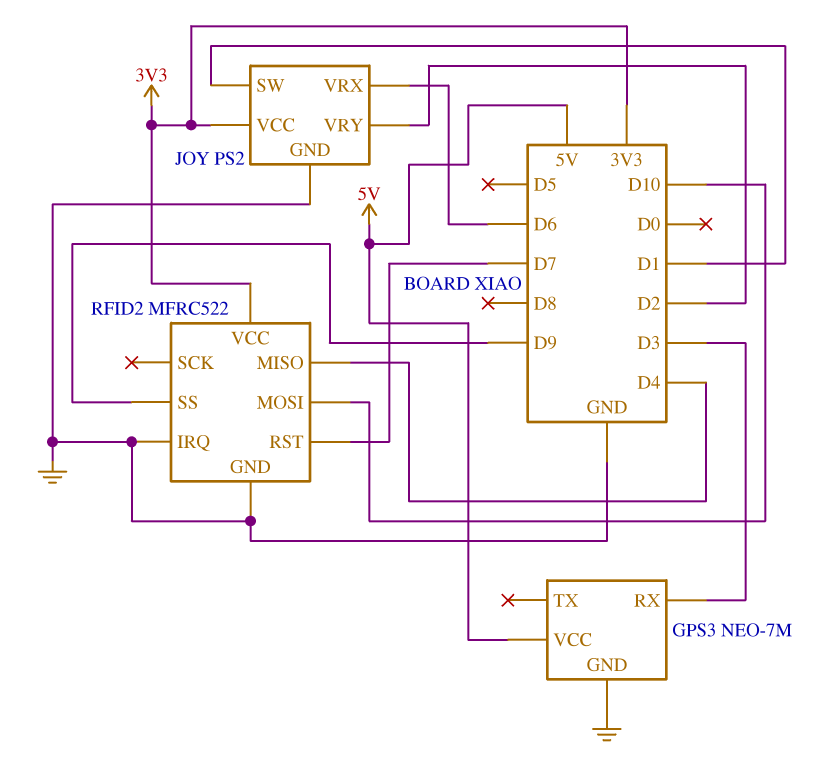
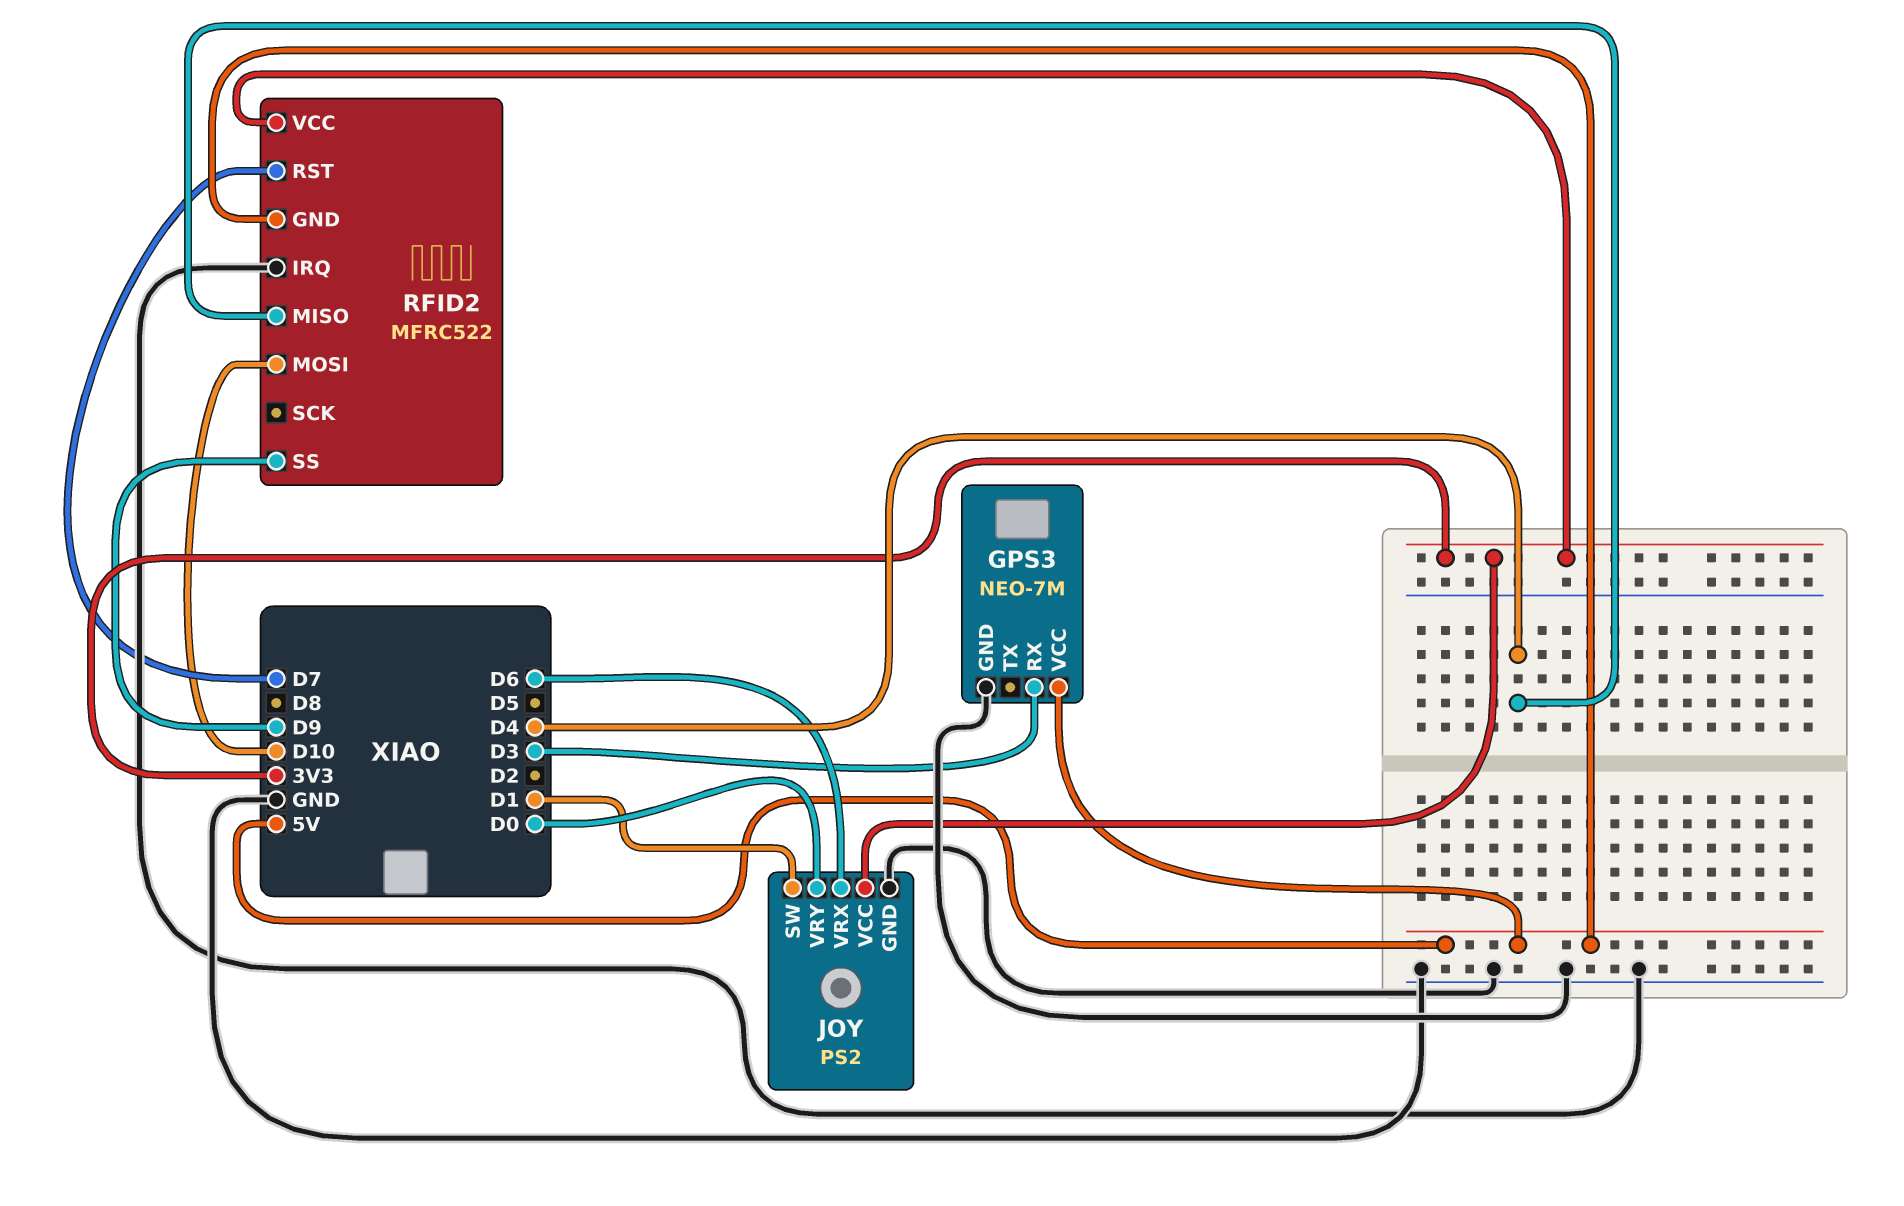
JOY pin VRY: D2 -> D0
RFID2 pin GND: GND -> 5V

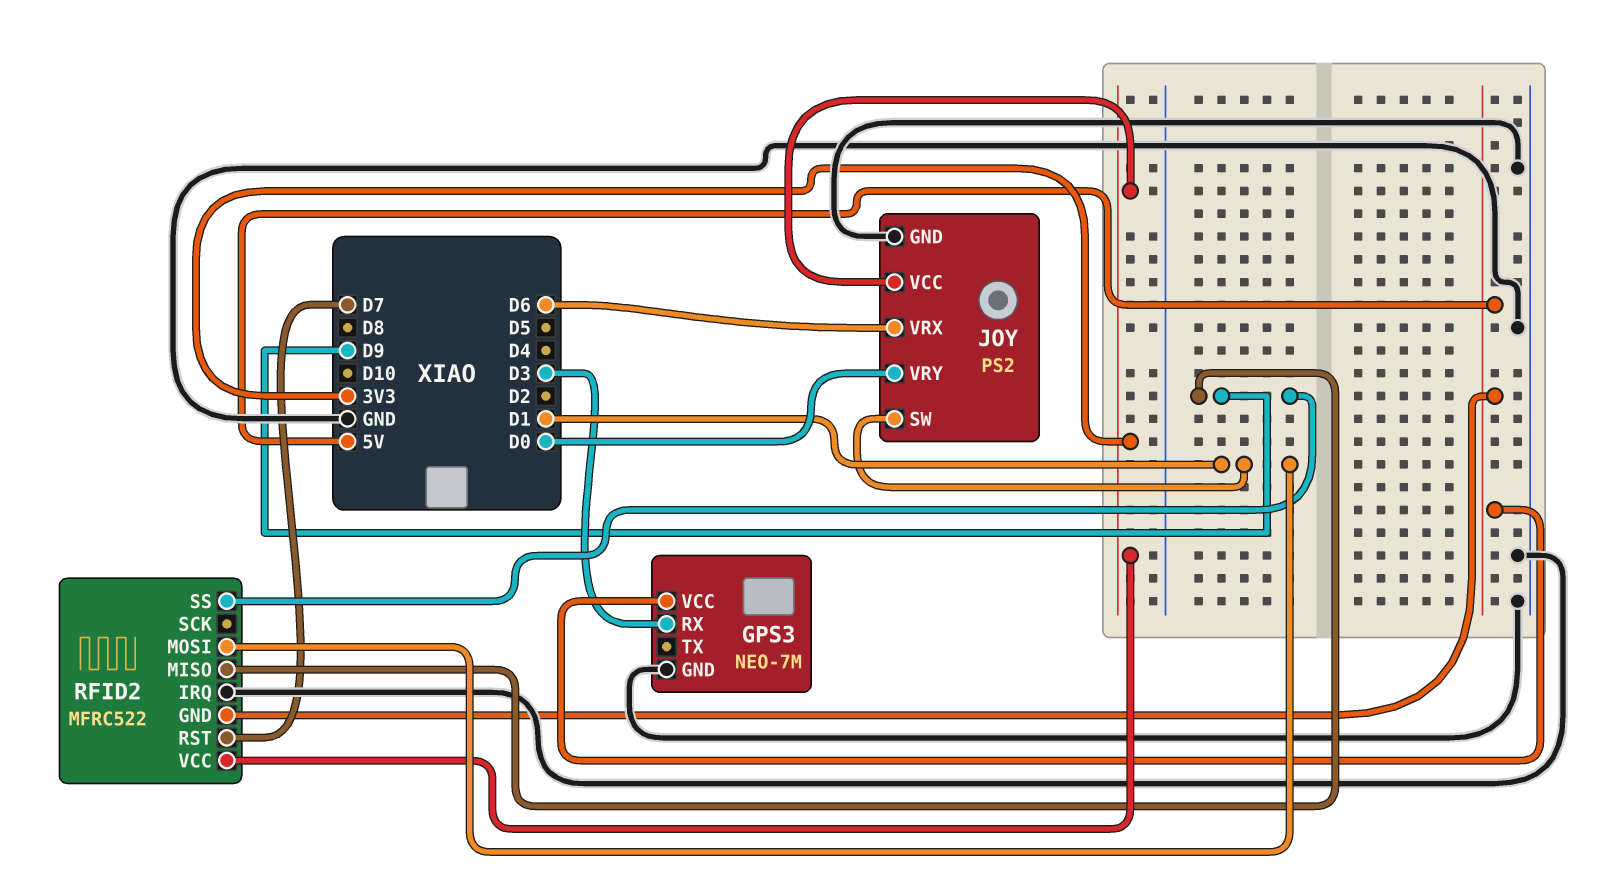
RFID2 pin MISO: D4 -> D9
RFID2 pin MOSI: D10 -> D1

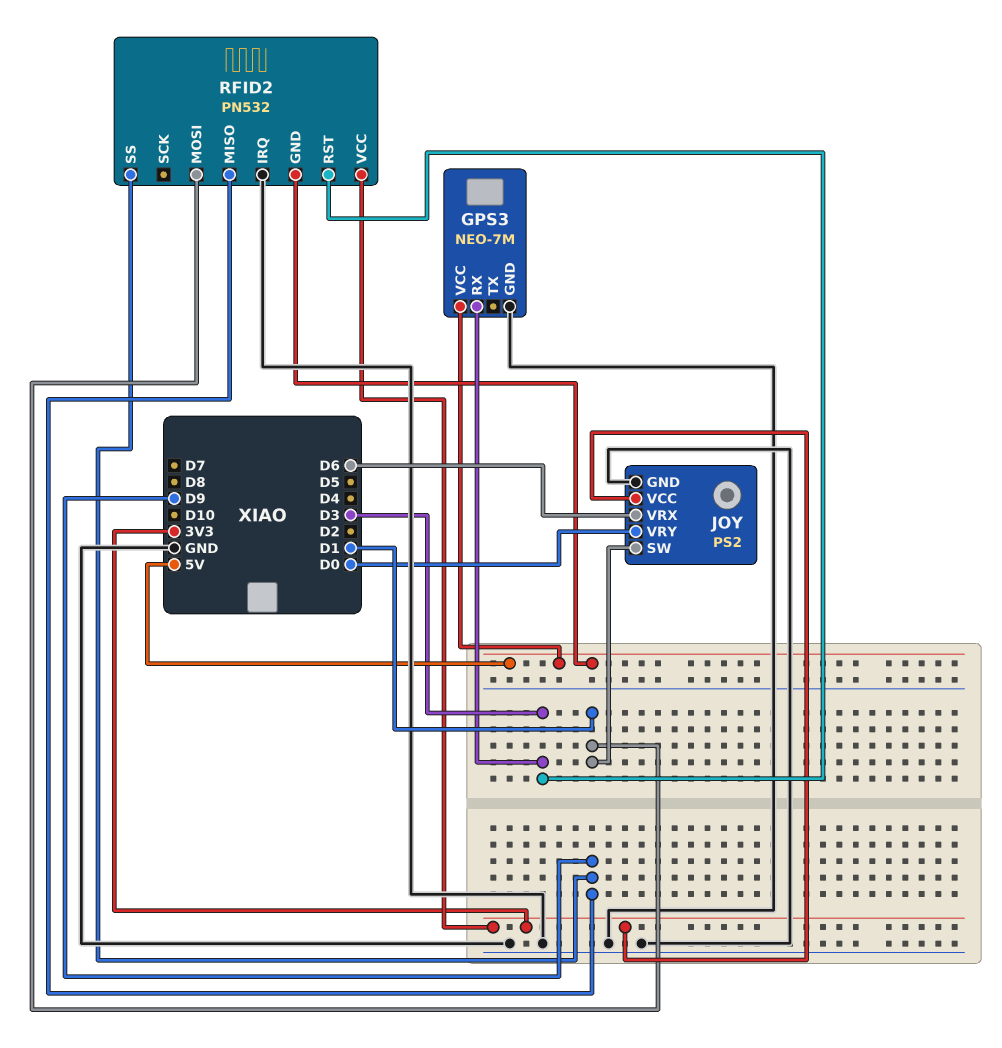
RFID2: MFRC522 -> PN532
RFID2 pin RST: D7 -> D3

